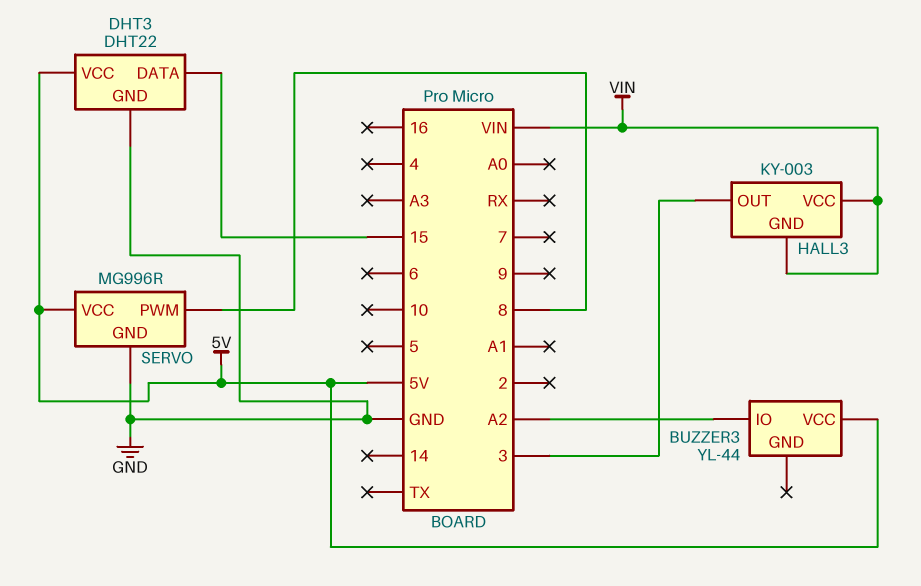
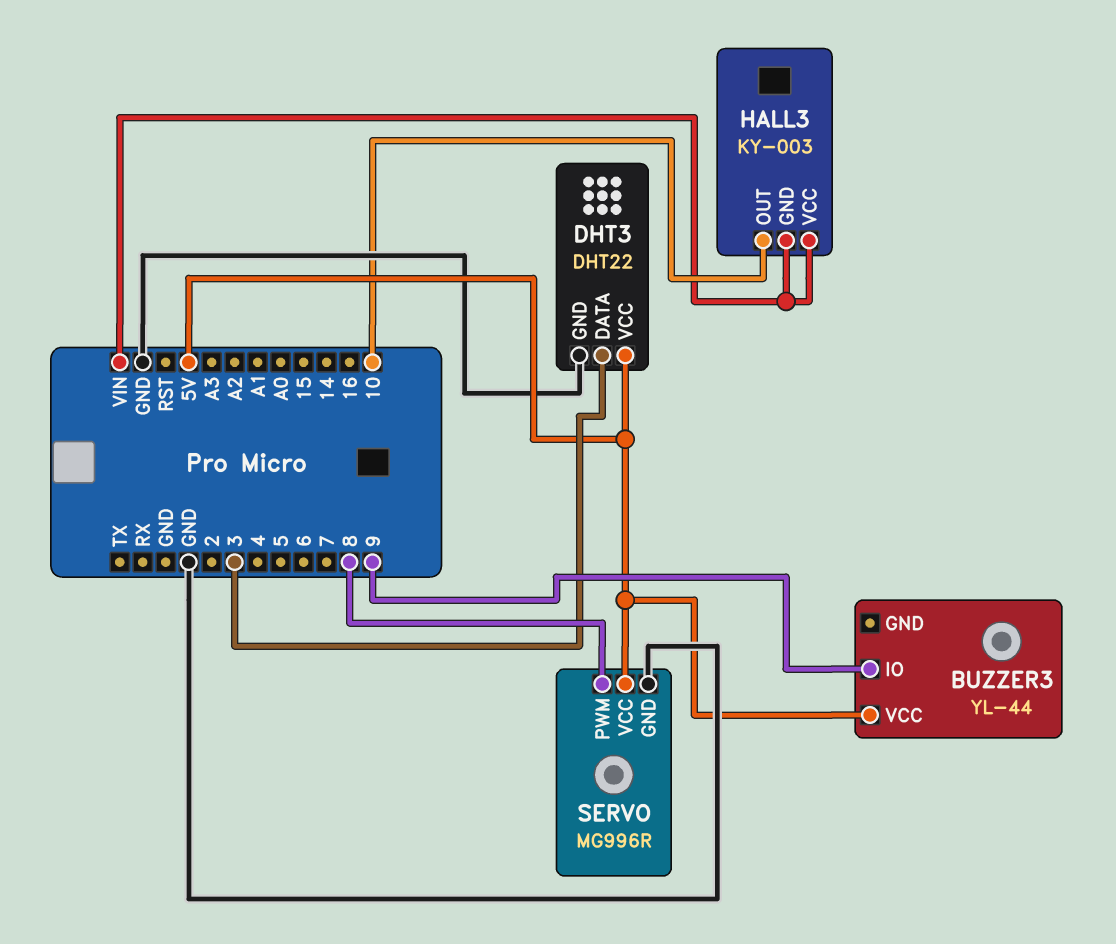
BUZZER3 pin IO: A2 -> 9
DHT3 pin DATA: 15 -> 3
HALL3 pin OUT: 3 -> 10

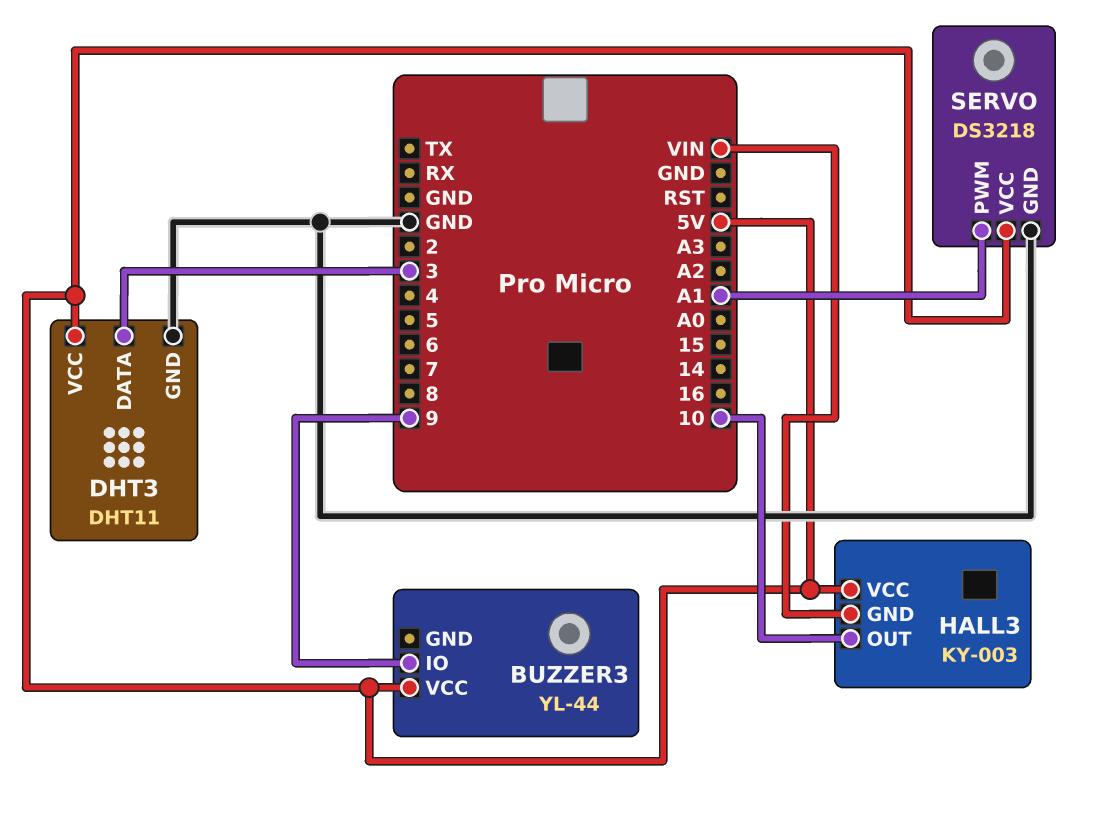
DHT3: DHT22 -> DHT11
HALL3 pin VCC: VIN -> 5V
SERVO: MG996R -> DS3218
SERVO pin PWM: 8 -> A1

